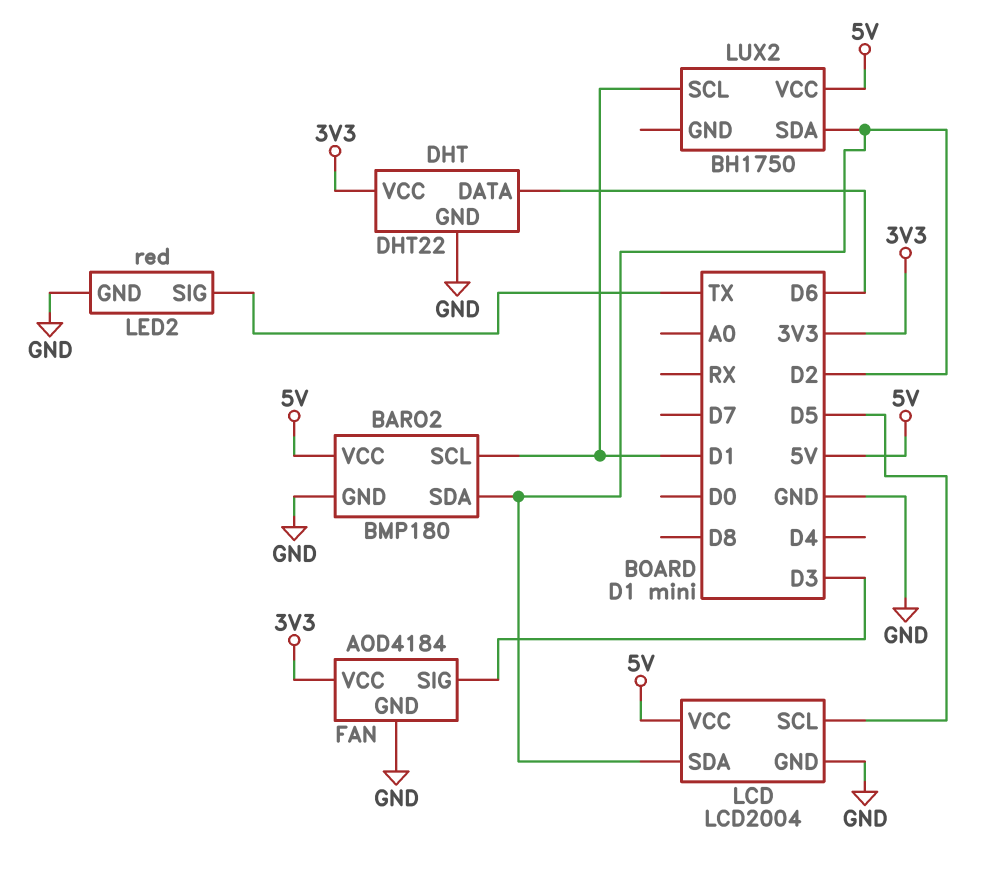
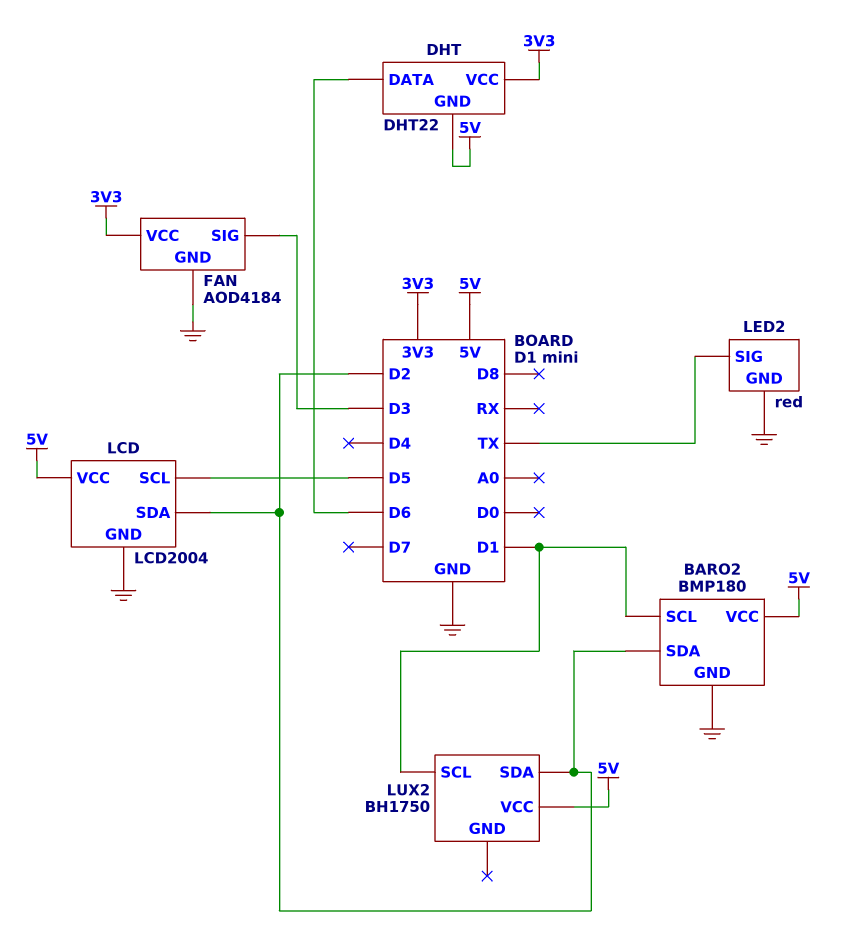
DHT pin GND: GND -> 5V

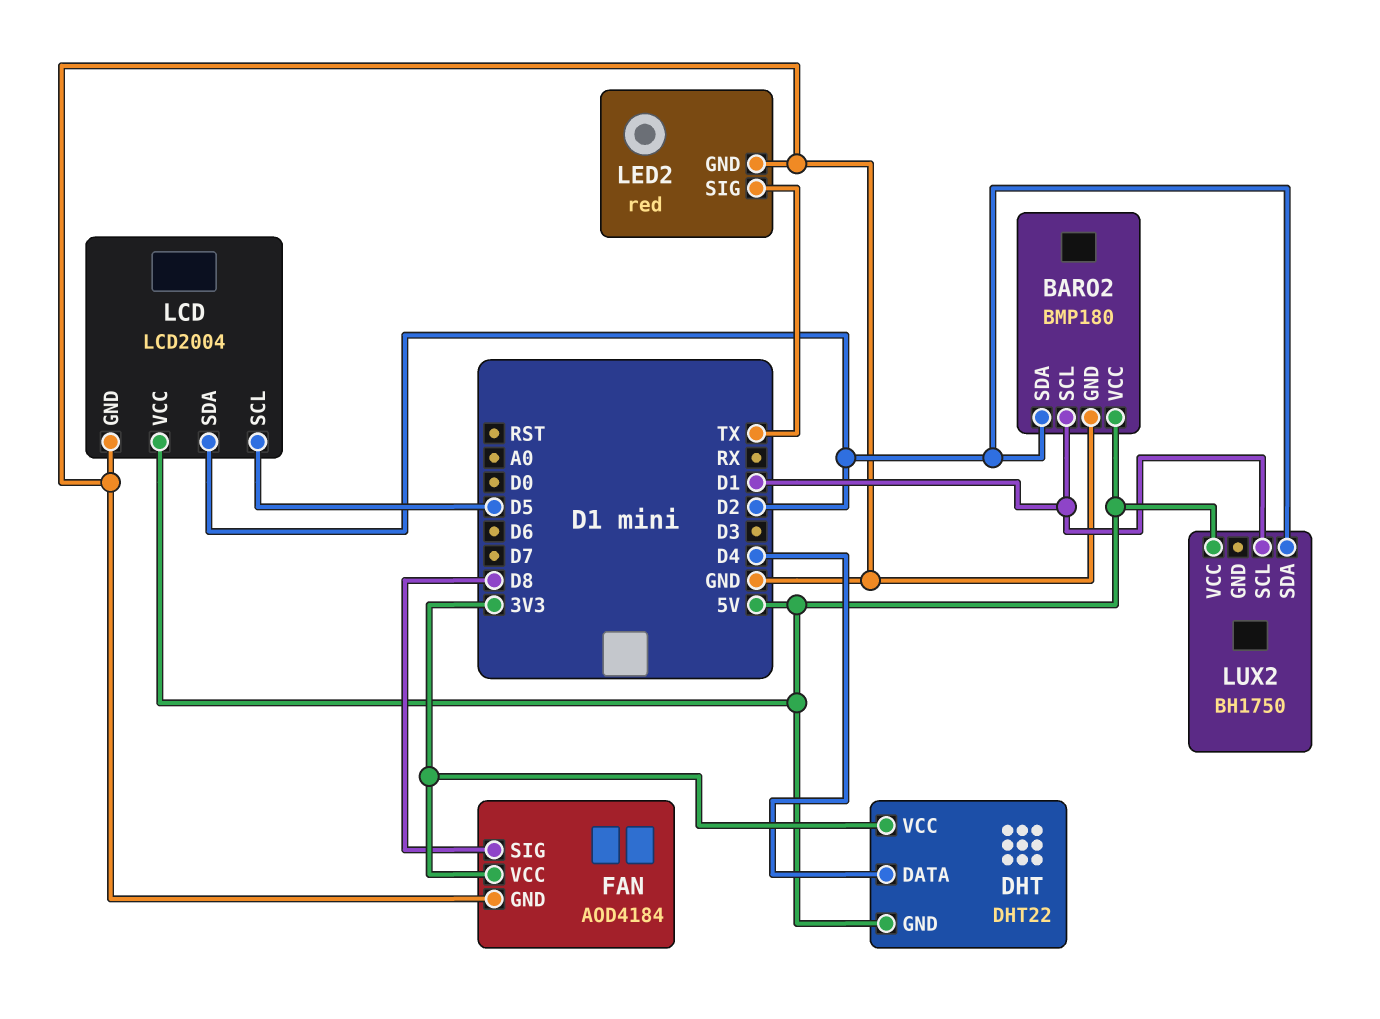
DHT pin DATA: D6 -> D4
FAN pin SIG: D3 -> D8

